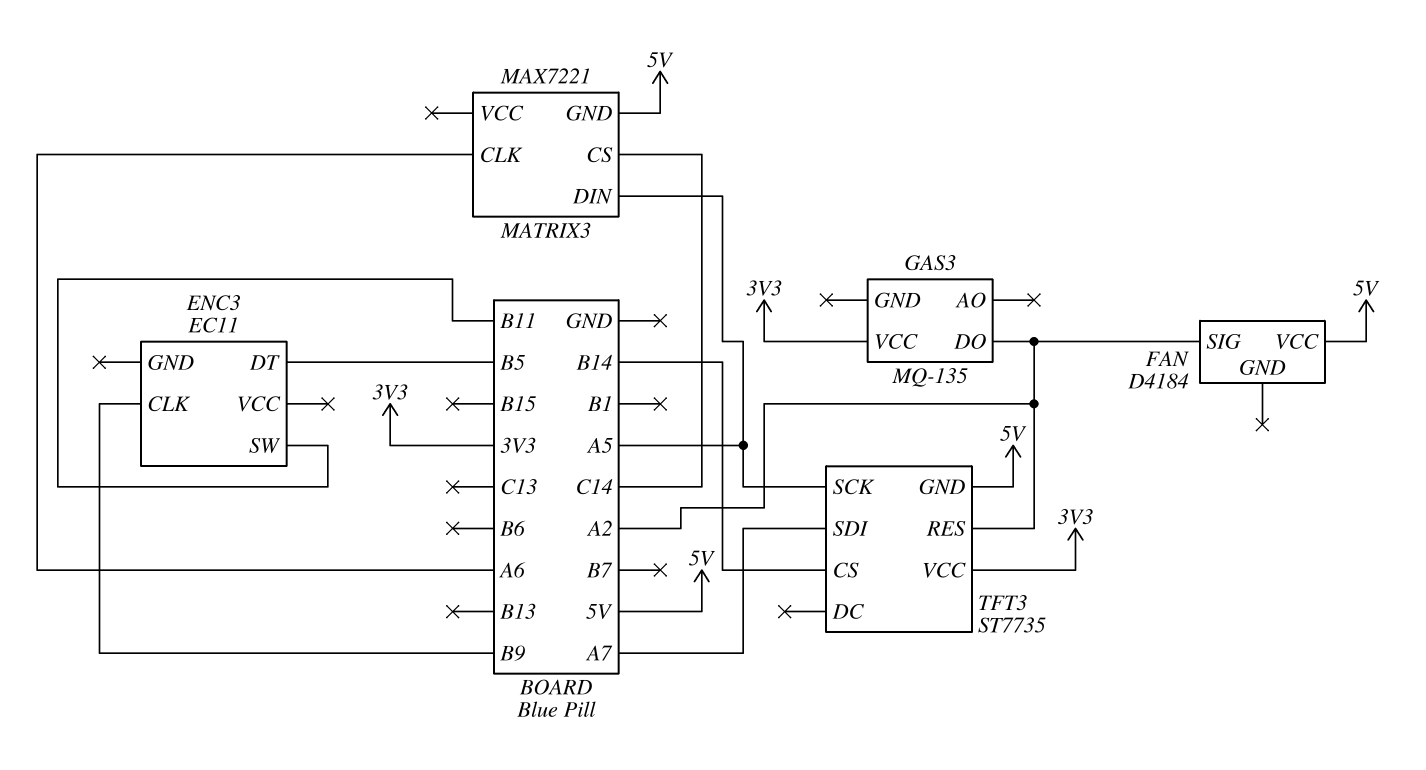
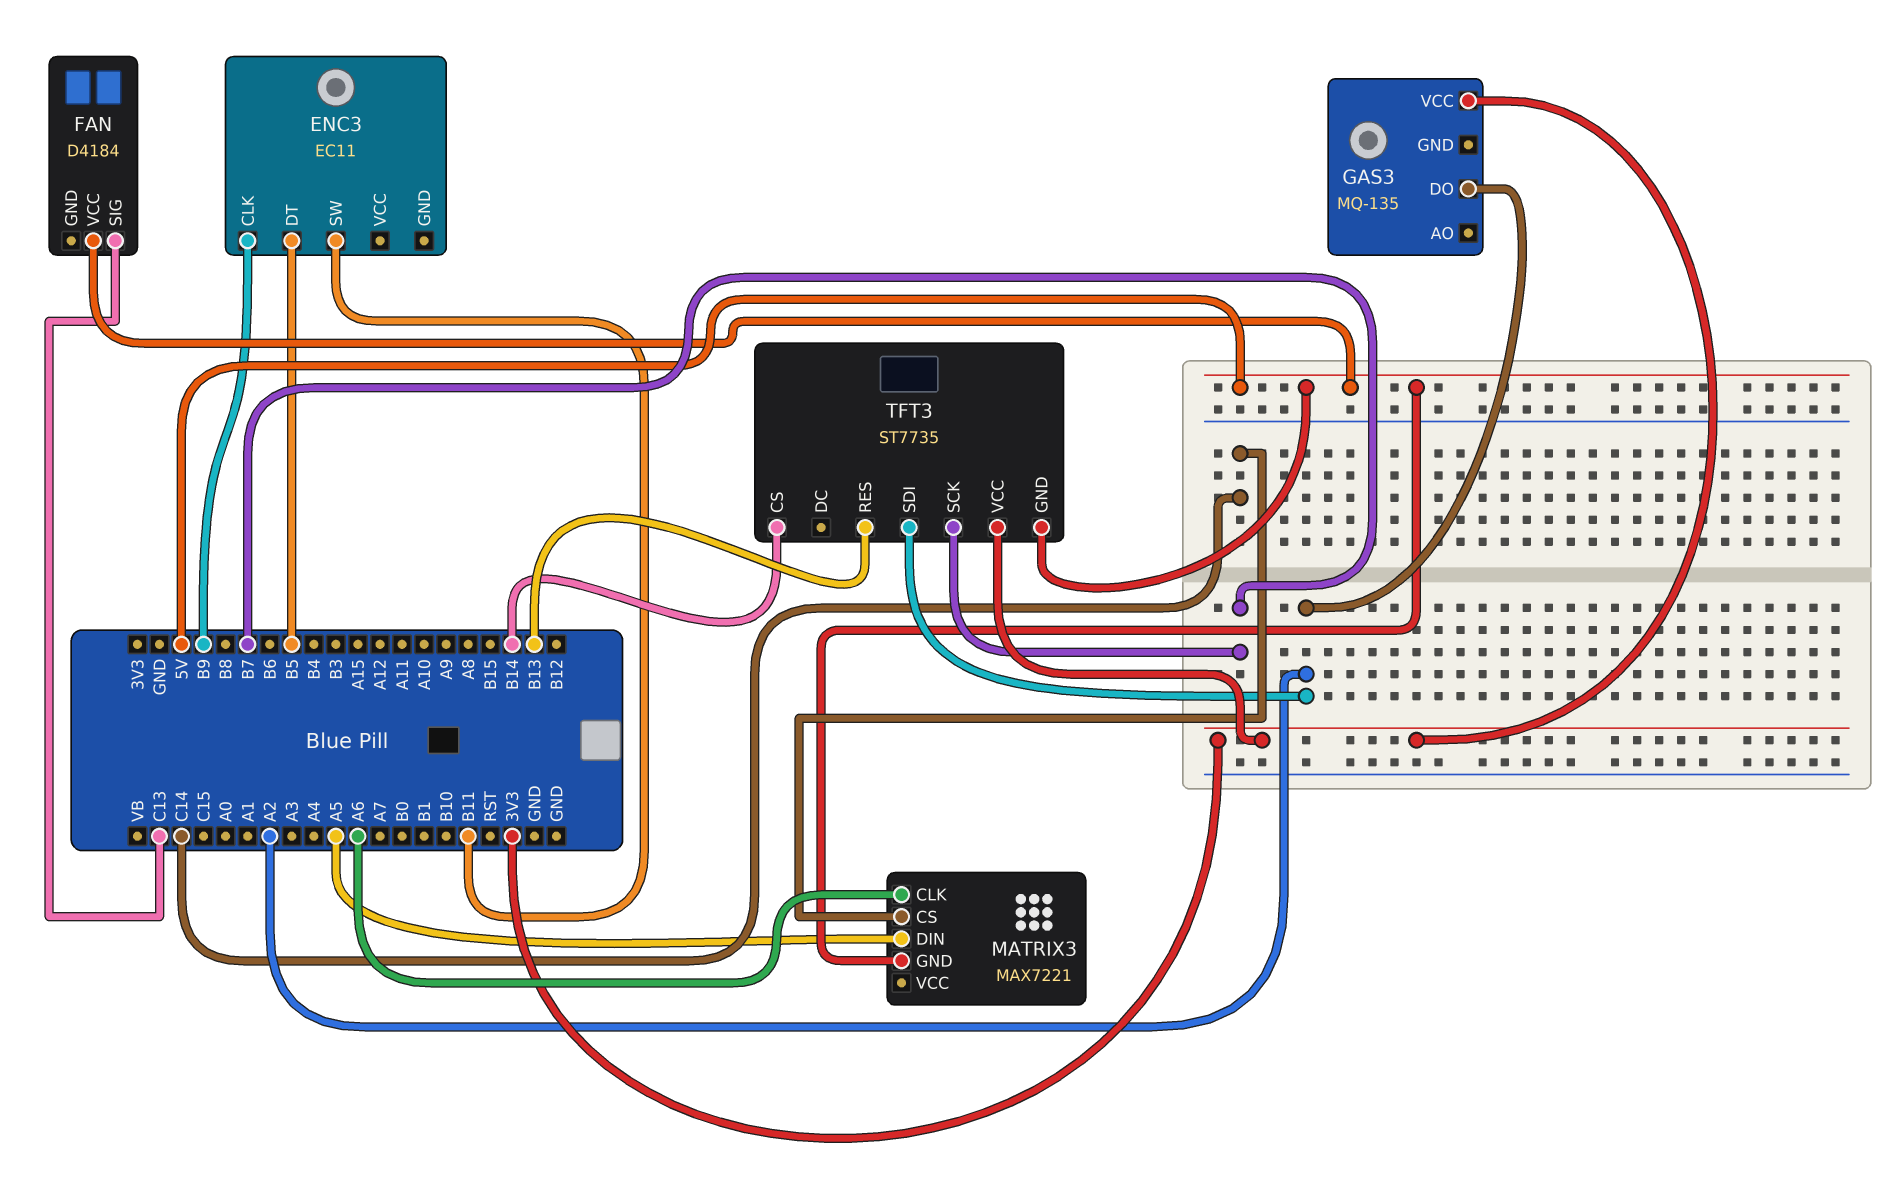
FAN pin SIG: A2 -> C13
TFT3 pin RES: A2 -> B13
TFT3 pin SCK: A5 -> B7
TFT3 pin SDI: A7 -> A2

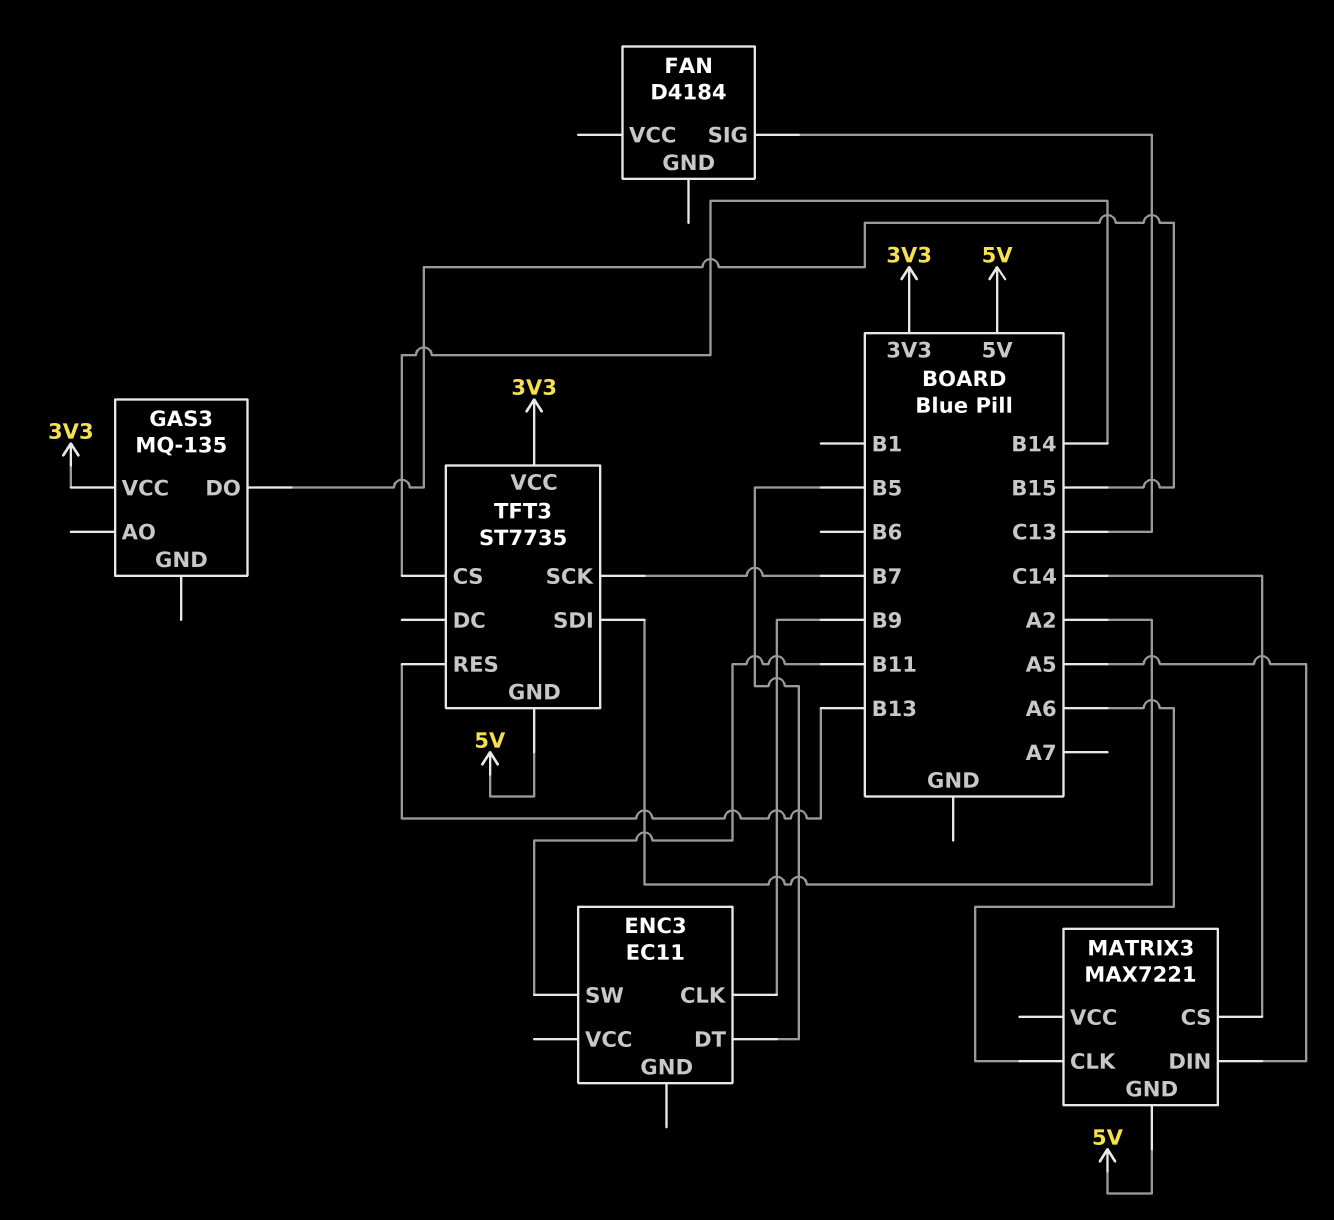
FAN pin VCC: 5V -> none
GAS3 pin DO: A2 -> B15

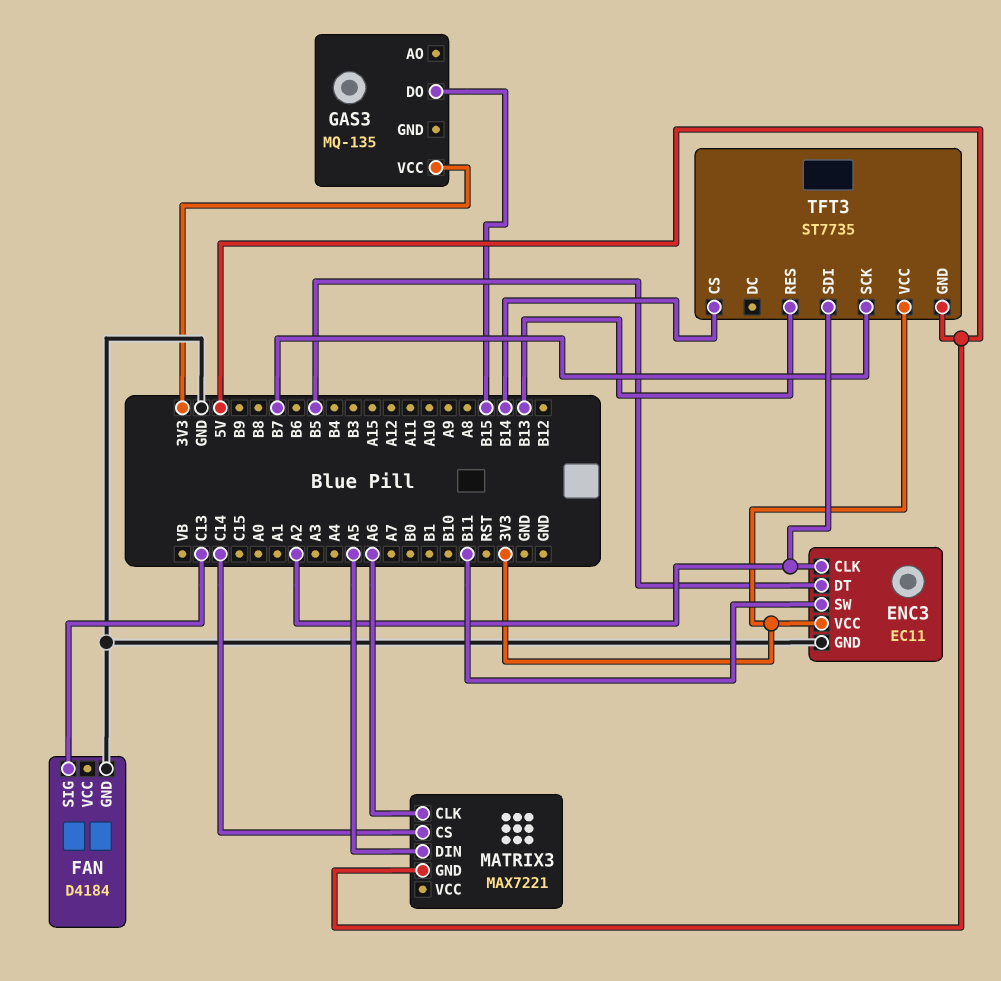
ENC3 pin CLK: B9 -> A2
ENC3 pin GND: none -> GND
ENC3 pin VCC: none -> 3V3
FAN pin GND: none -> GND

